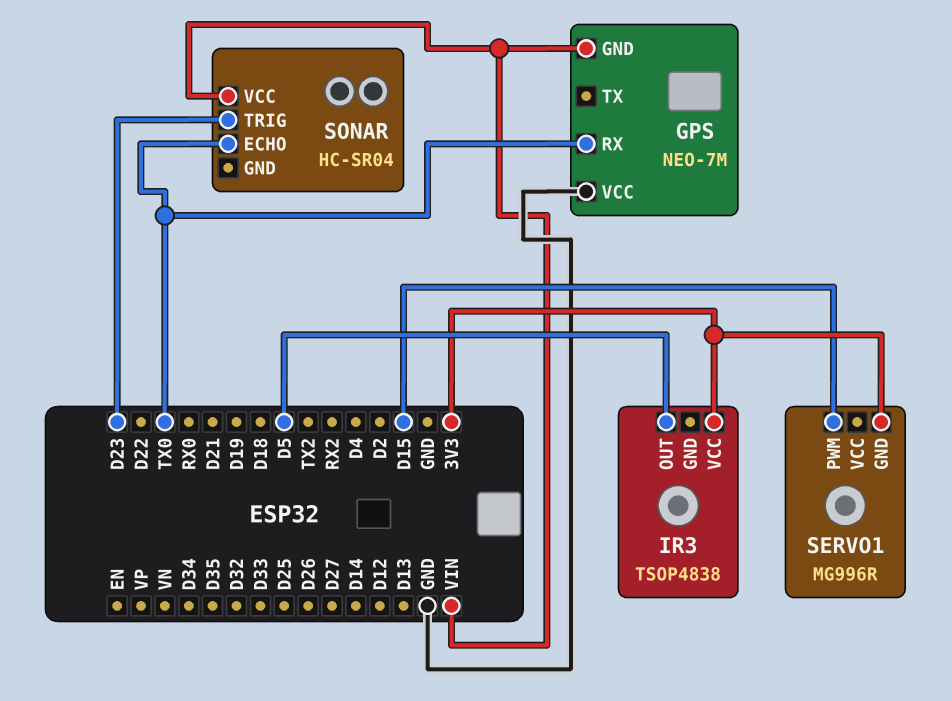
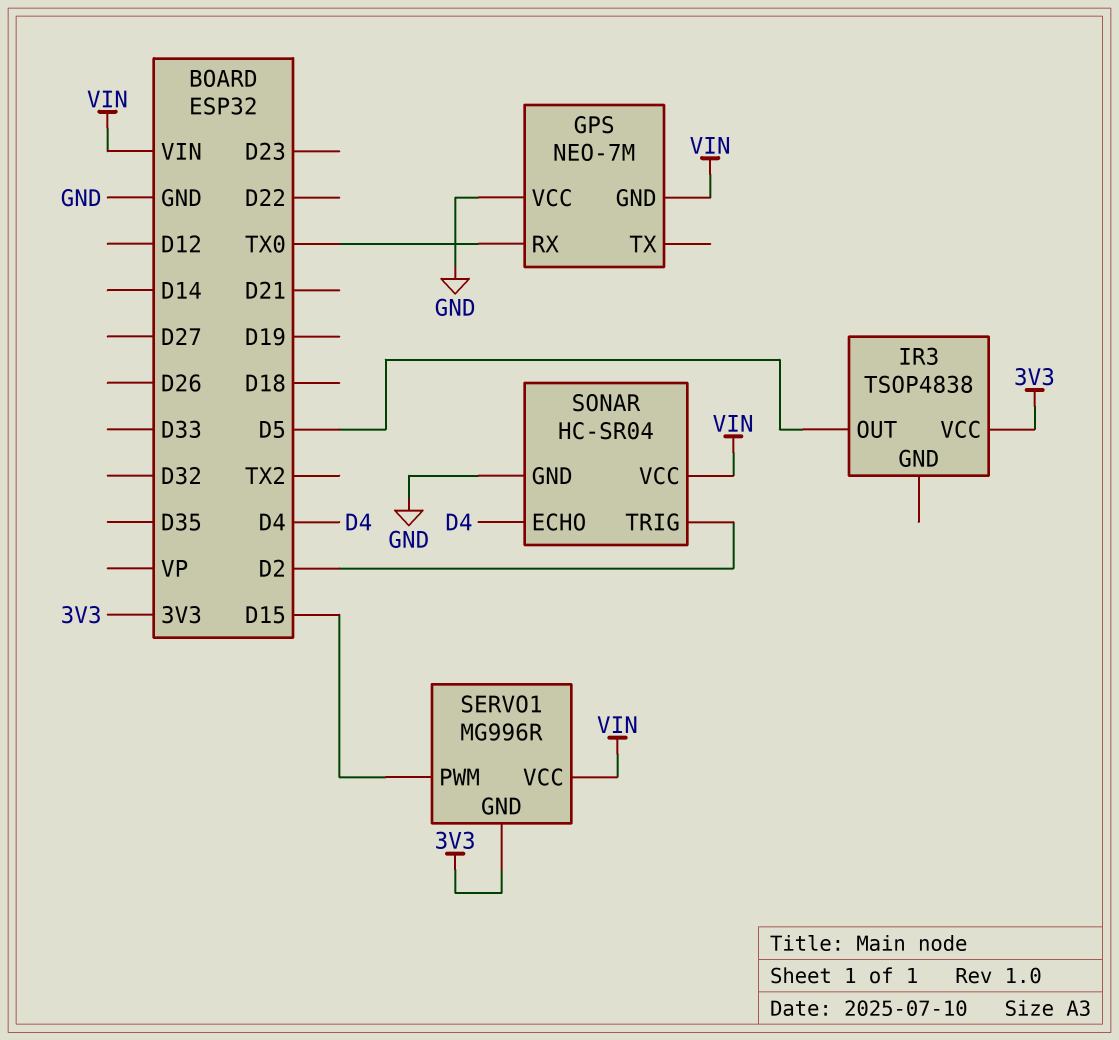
SERVO1 pin VCC: none -> VIN
SONAR pin ECHO: TX0 -> D4
SONAR pin GND: none -> GND
SONAR pin TRIG: D23 -> D2

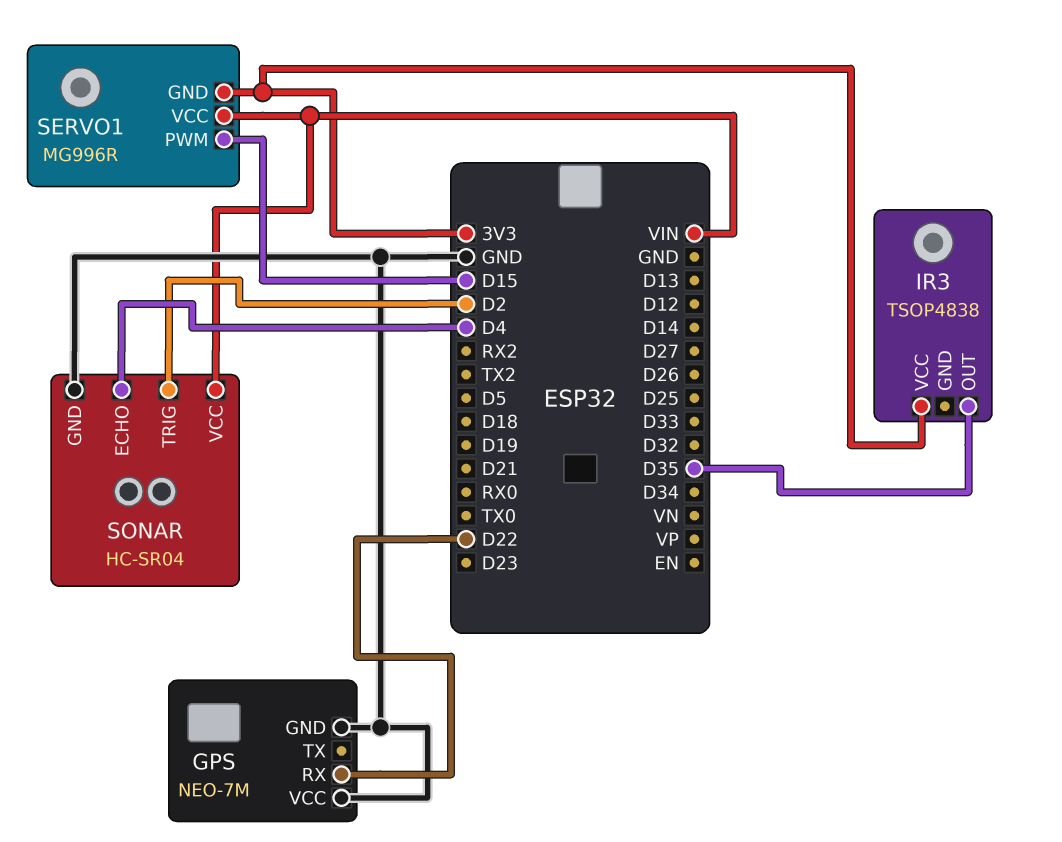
GPS pin GND: VIN -> GND
GPS pin RX: TX0 -> D22
IR3 pin OUT: D5 -> D35

